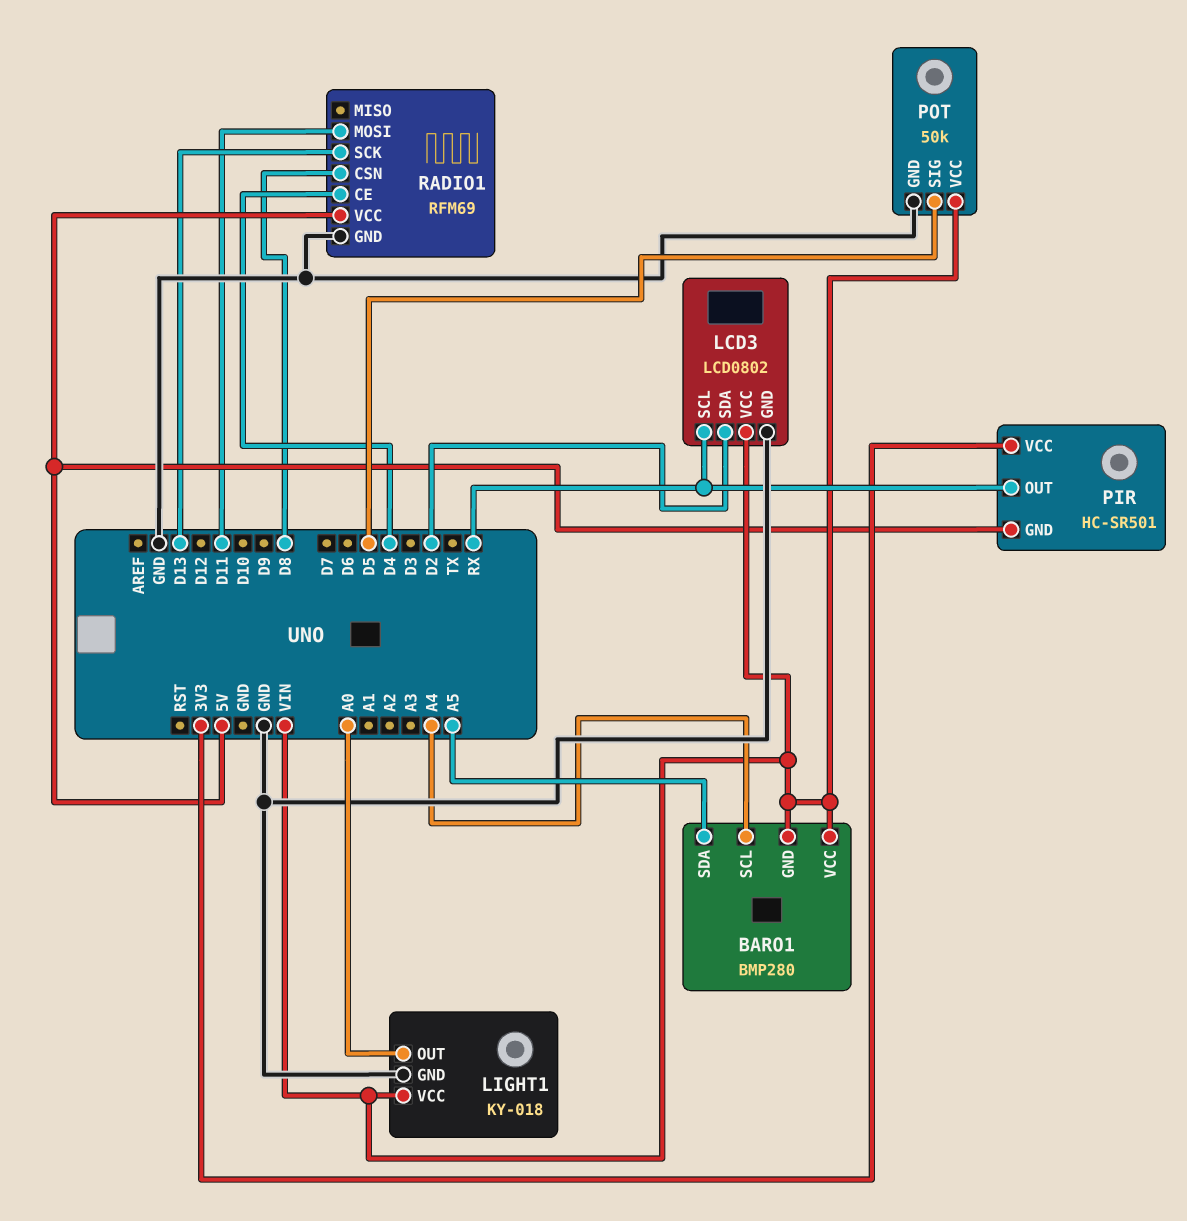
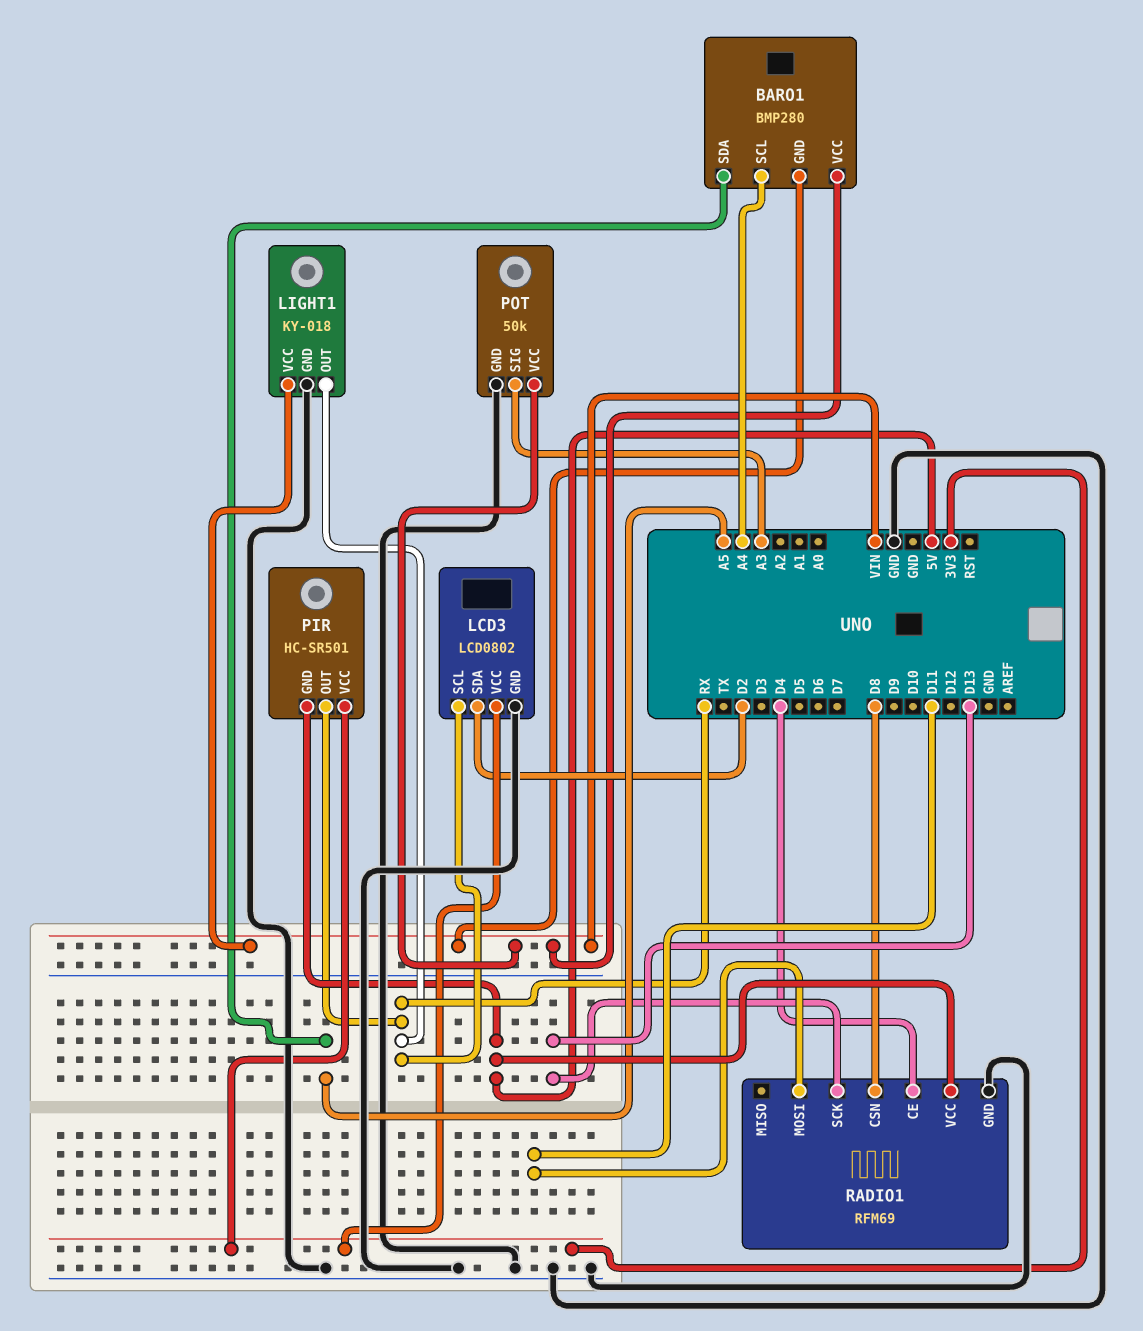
LCD3 pin VCC: VIN -> 3V3
LIGHT1 pin OUT: A0 -> RX
POT pin SIG: D5 -> A3

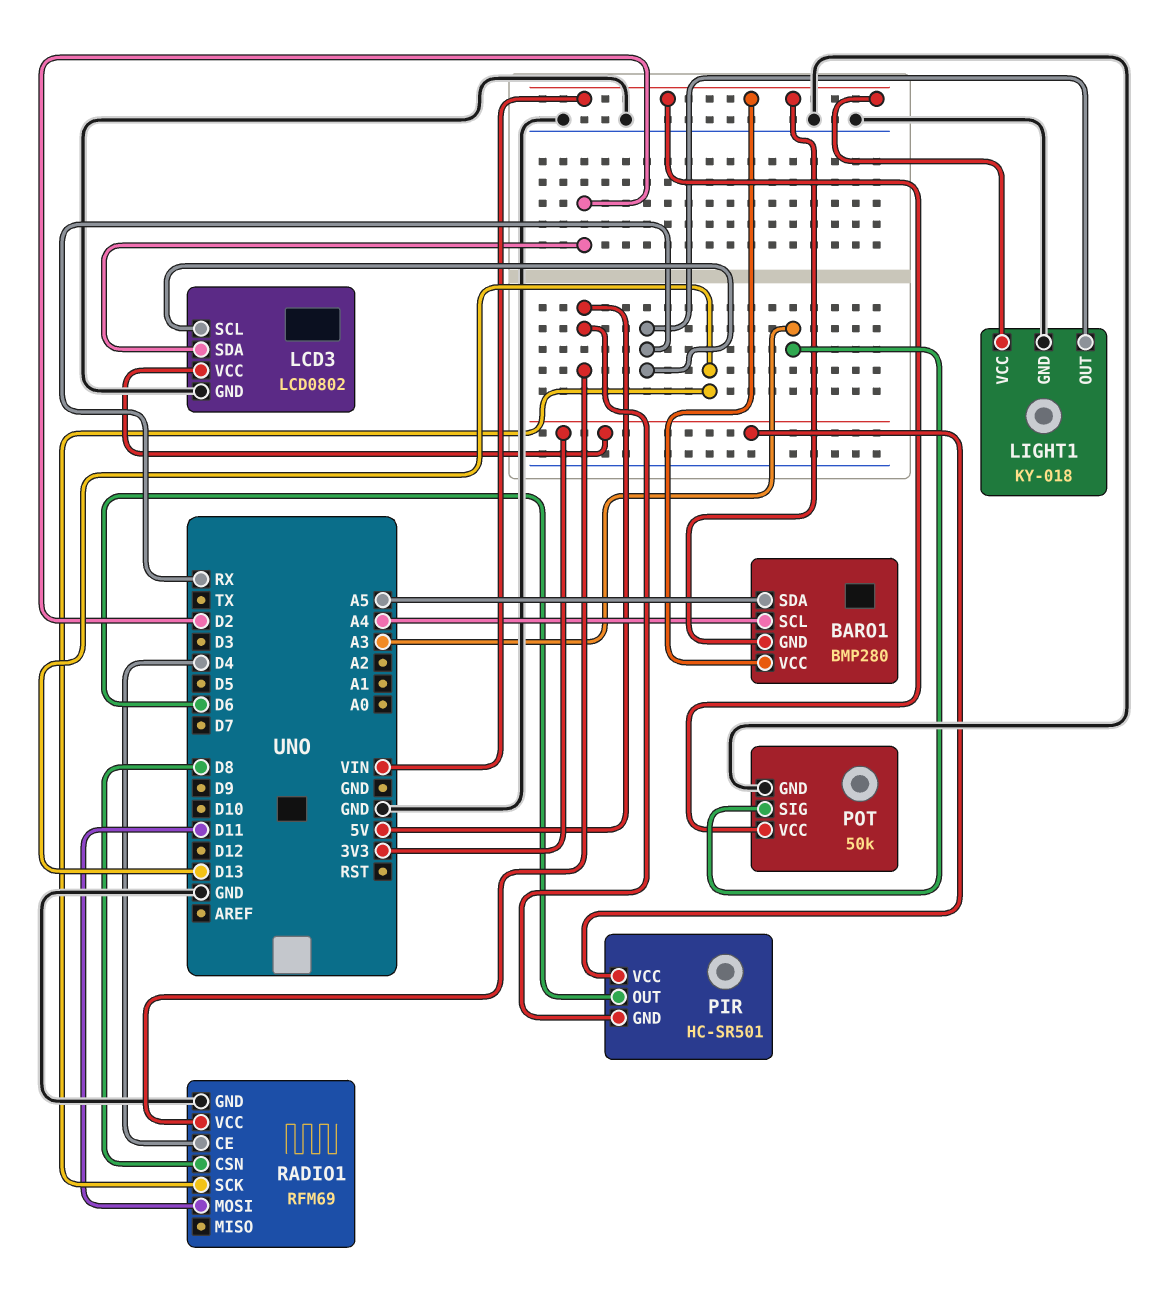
PIR pin OUT: RX -> D6

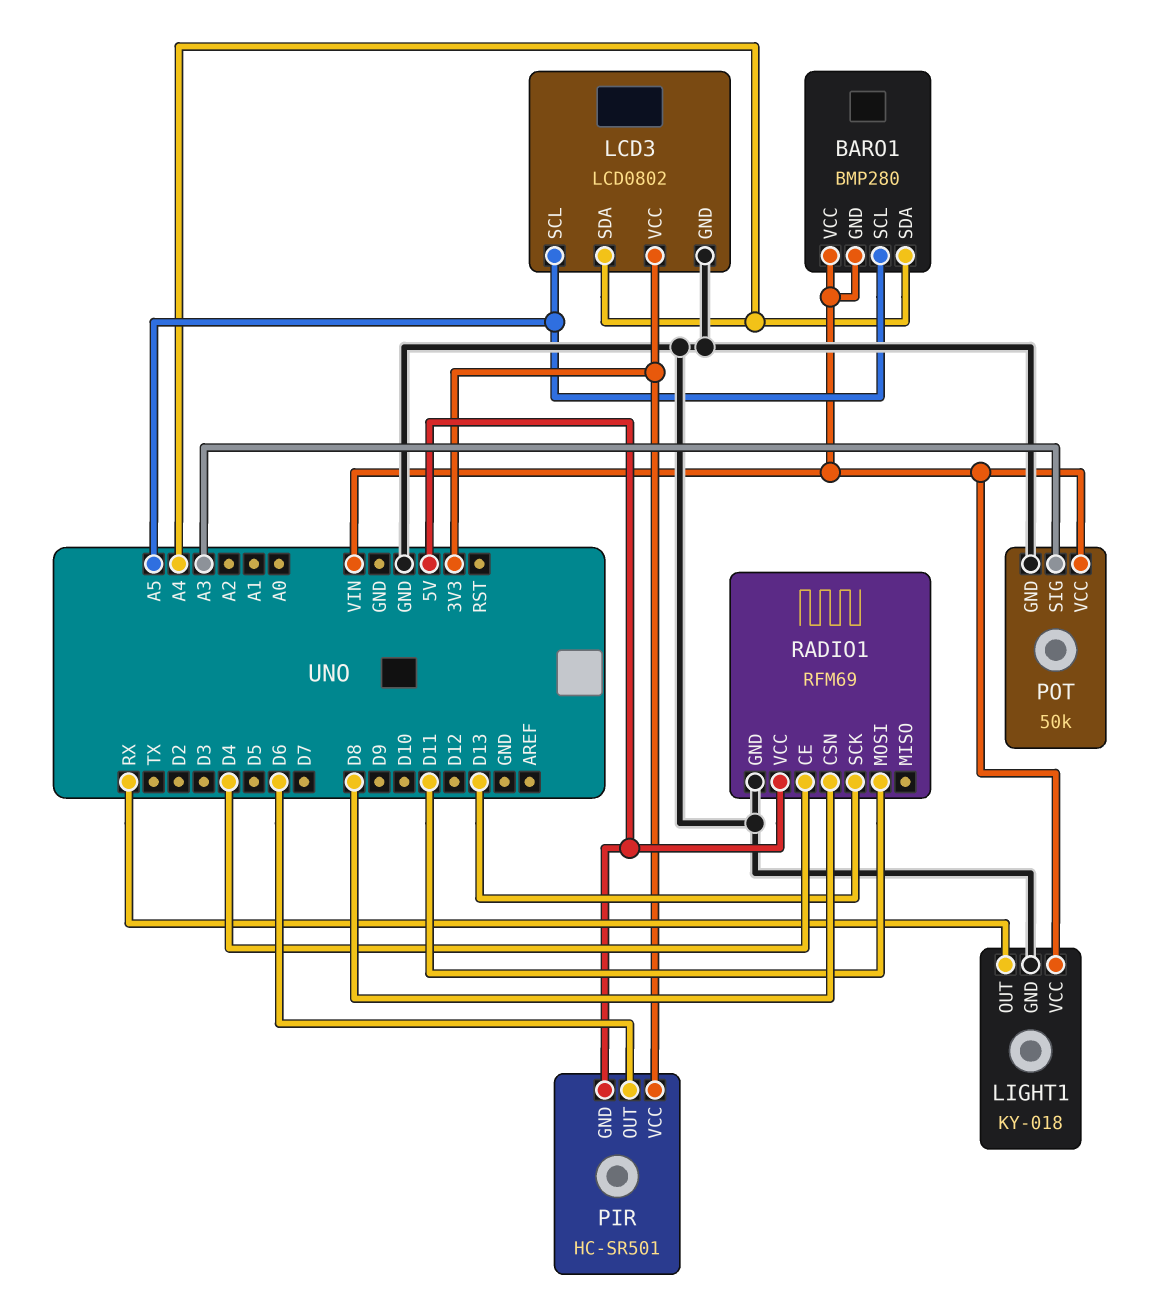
BARO1 pin SCL: A4 -> A5
BARO1 pin SDA: A5 -> A4
LCD3 pin SCL: RX -> A5
LCD3 pin SDA: D2 -> A4

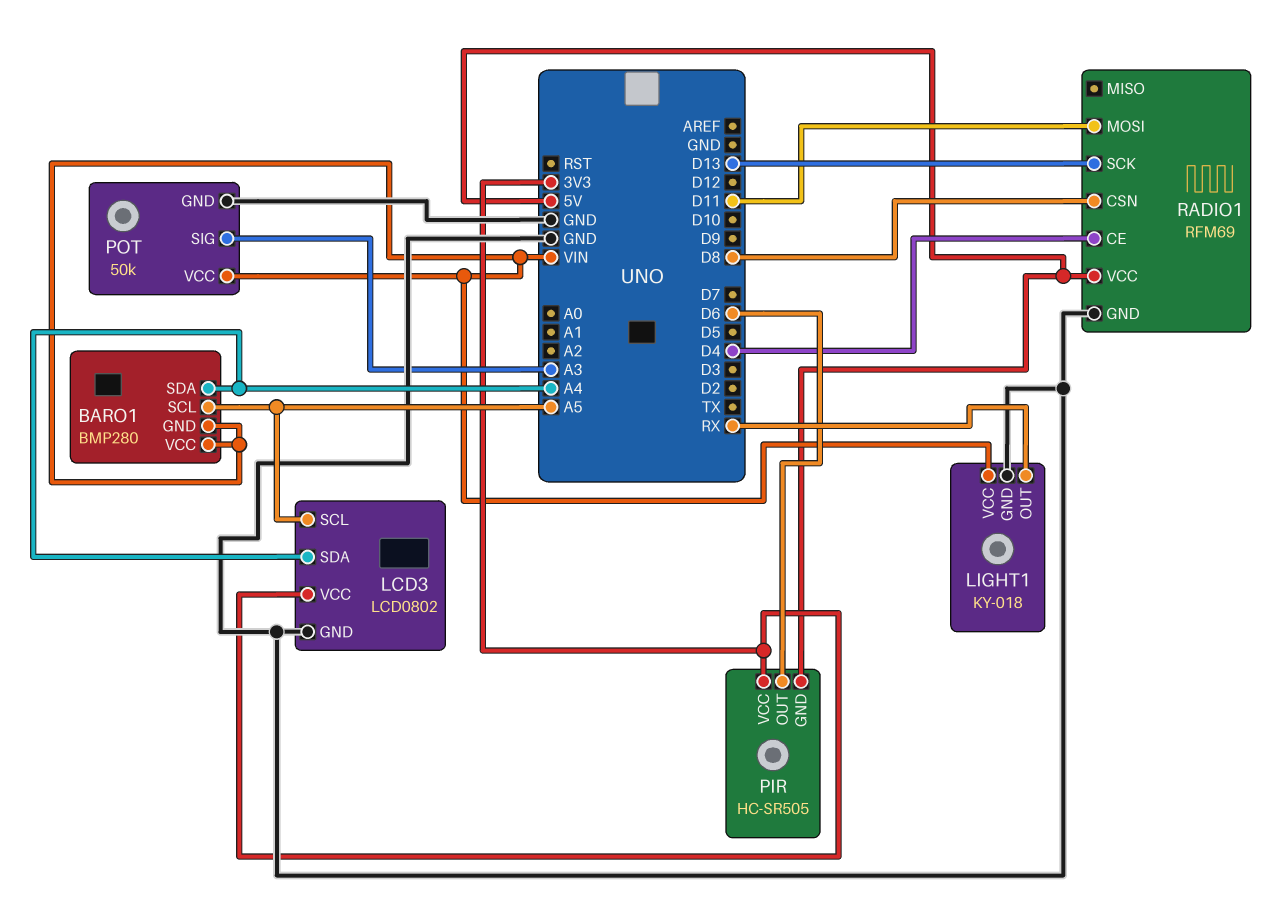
PIR: HC-SR501 -> HC-SR505

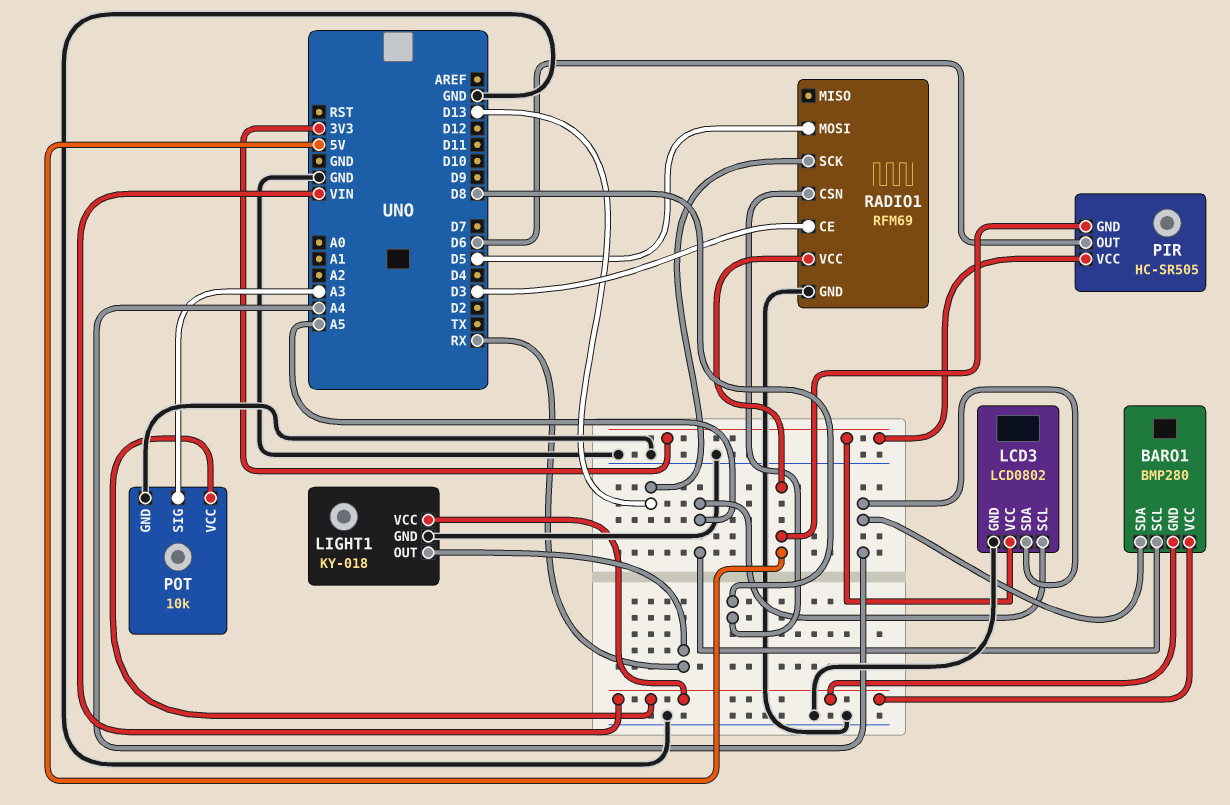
POT: 50k -> 10k
RADIO1 pin CE: D4 -> D3
RADIO1 pin MOSI: D11 -> D5

